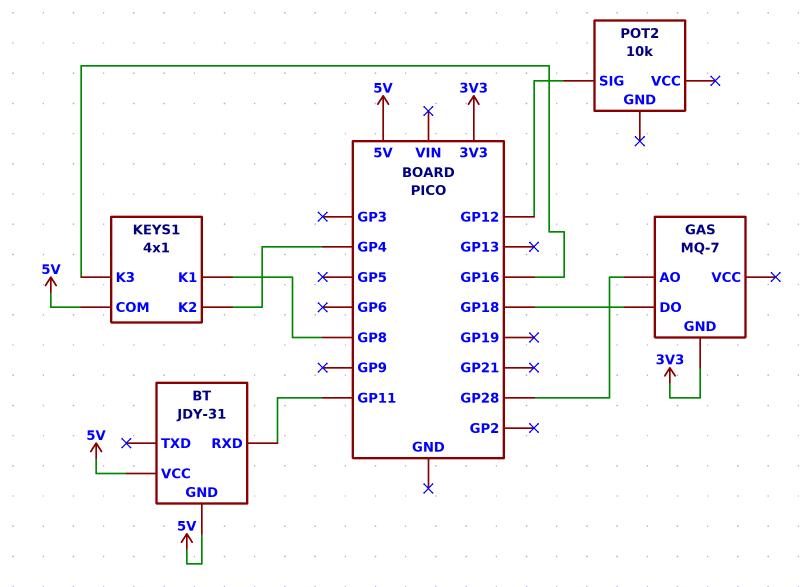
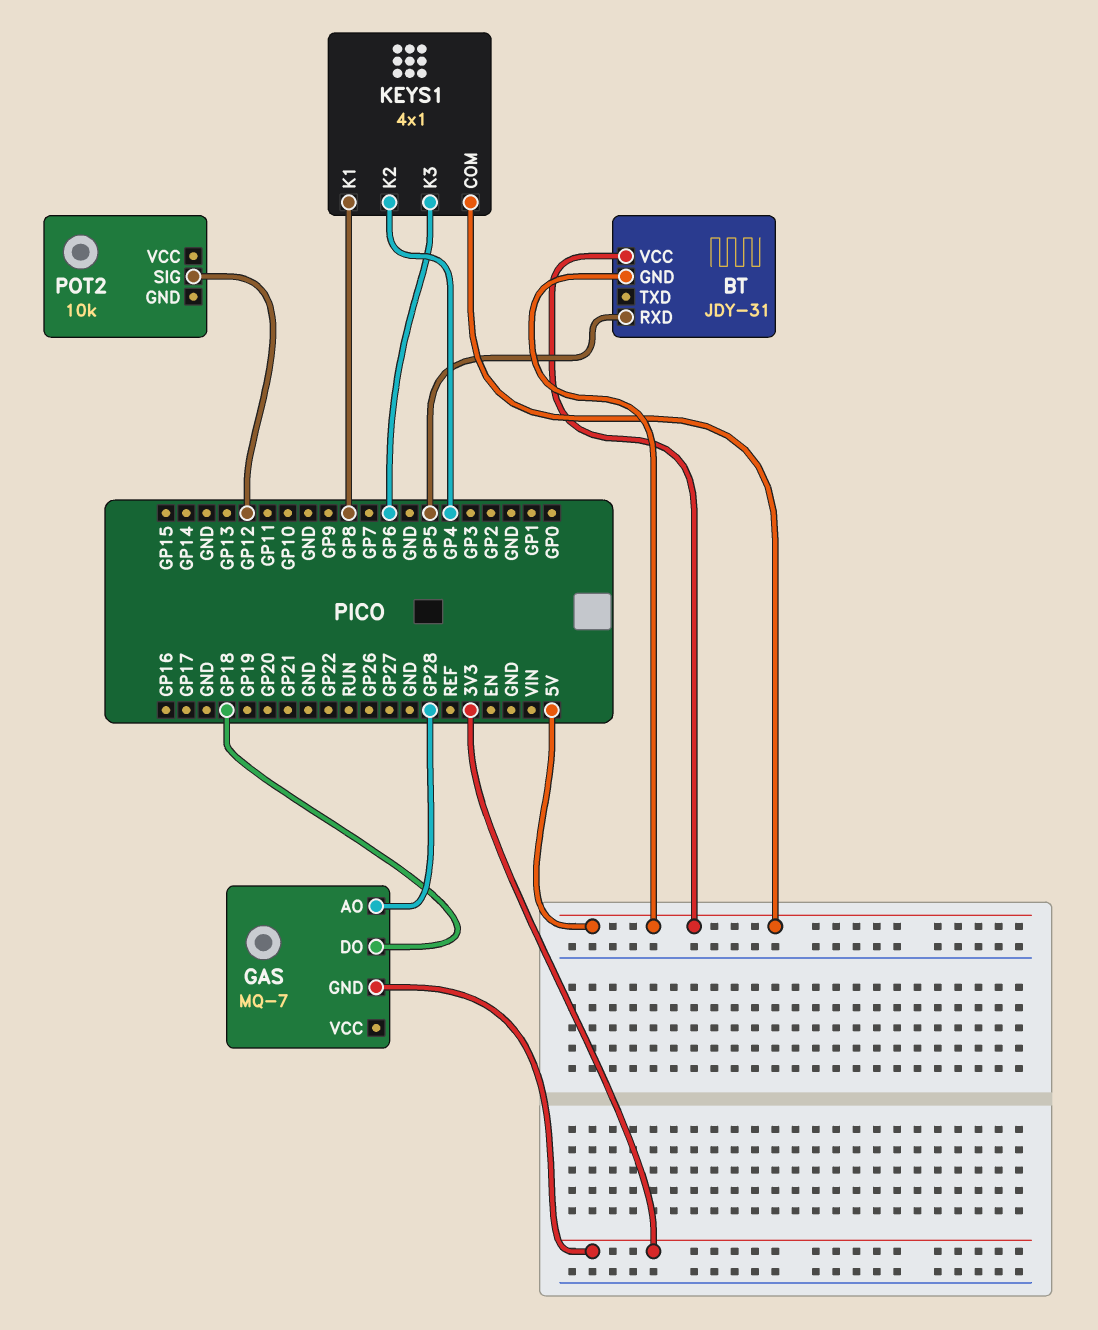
BT pin RXD: GP11 -> GP5
KEYS1 pin K3: GP16 -> GP6

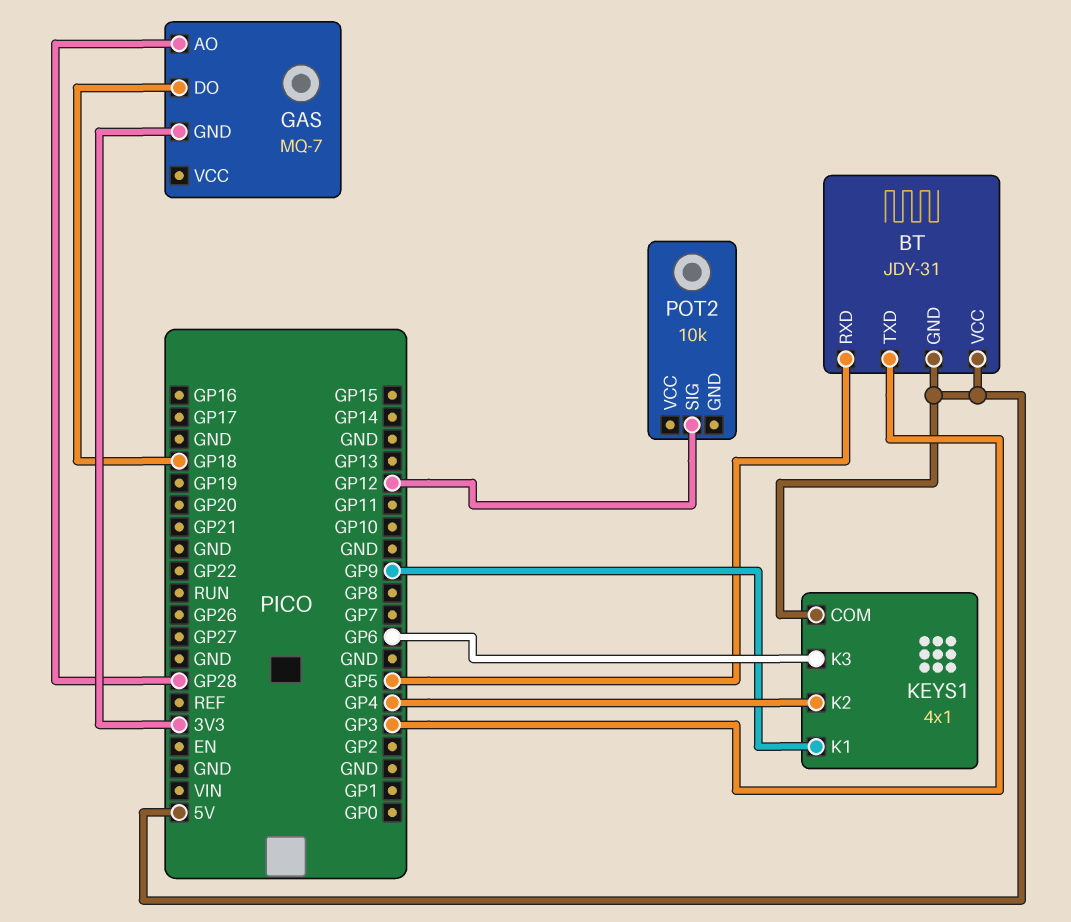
BT pin TXD: none -> GP3
KEYS1 pin K1: GP8 -> GP9

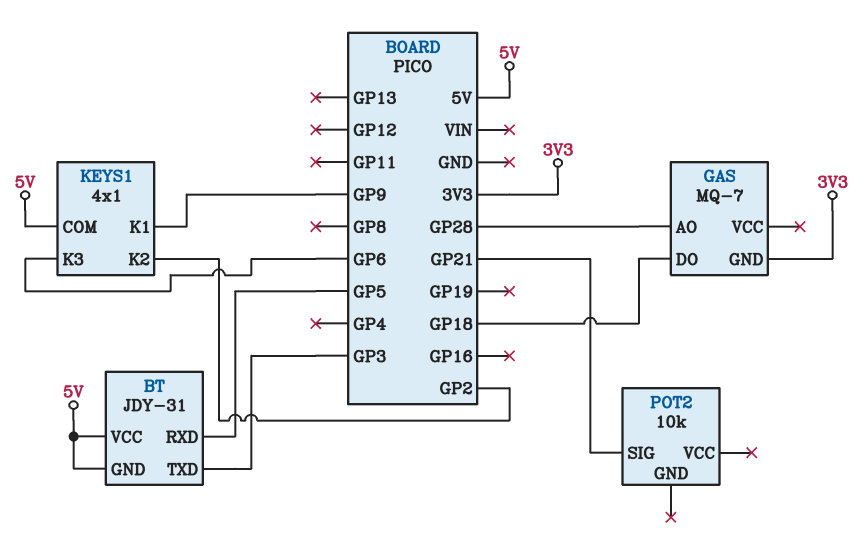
KEYS1 pin K2: GP4 -> GP2
POT2 pin SIG: GP12 -> GP21

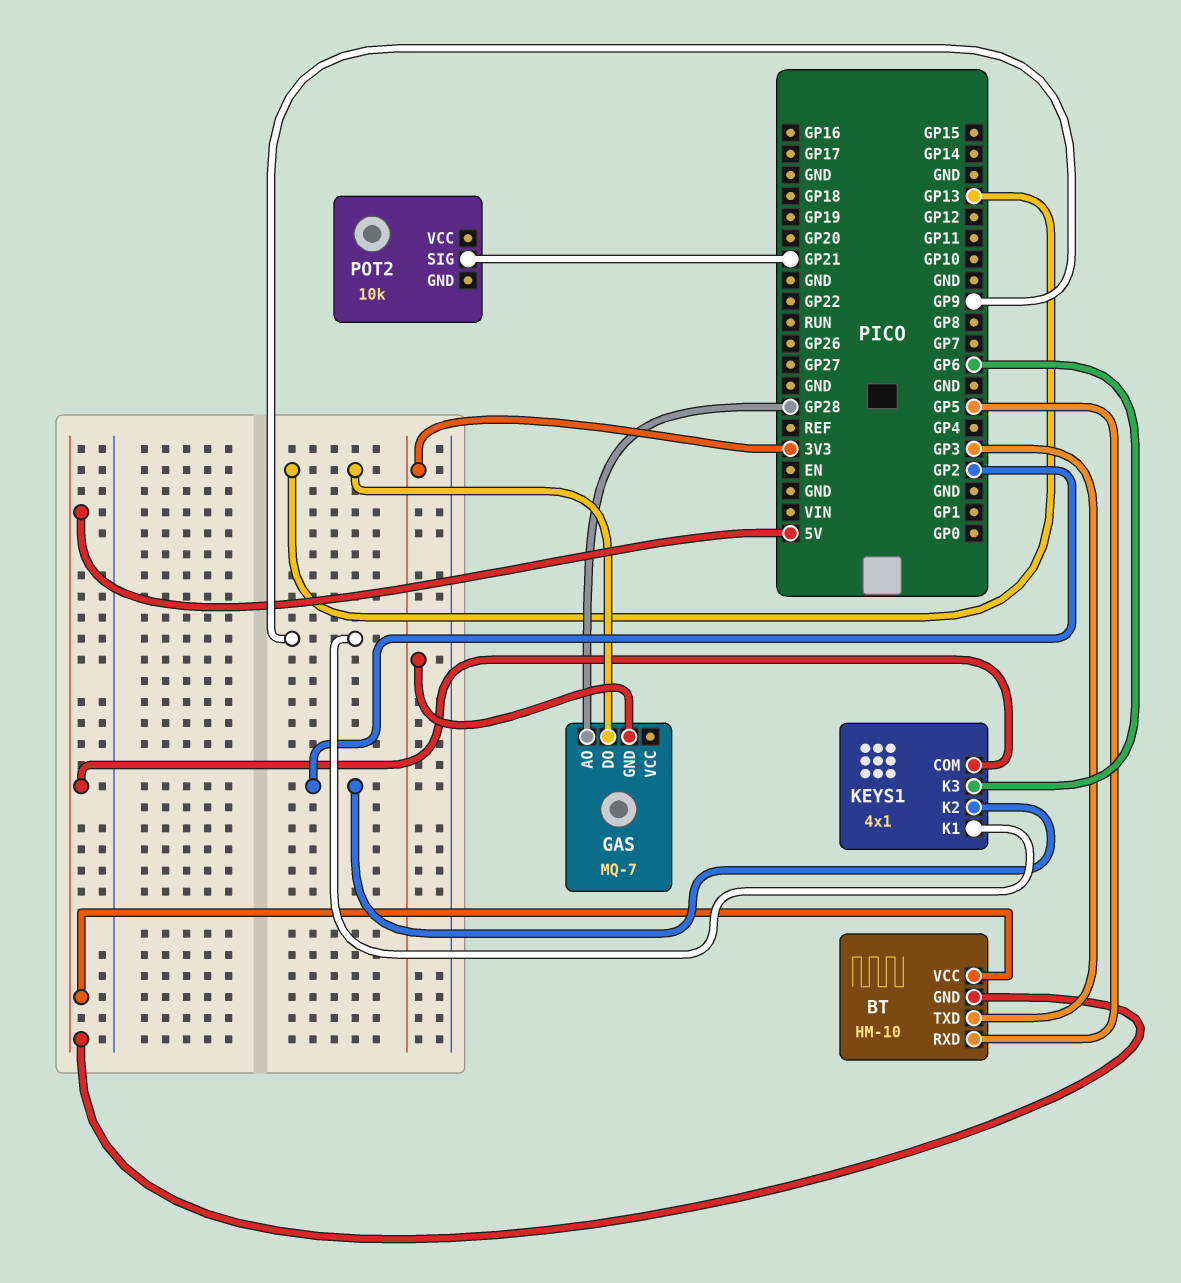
BT: JDY-31 -> HM-10
GAS pin DO: GP18 -> GP13

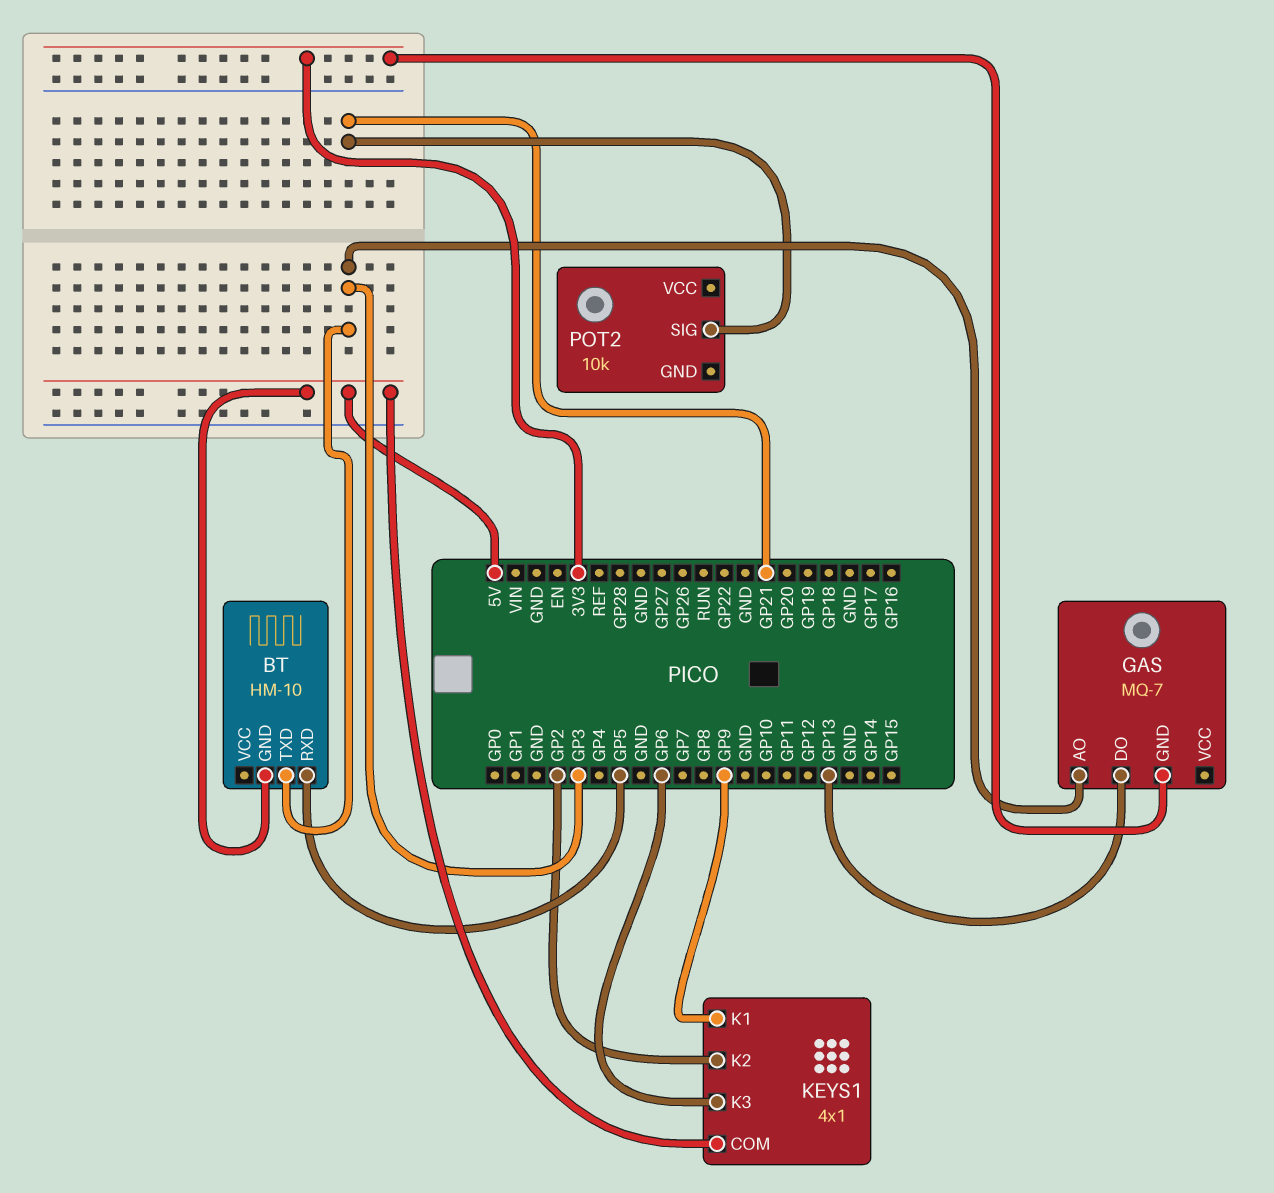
BT pin VCC: 5V -> none
GAS pin AO: GP28 -> GP3

